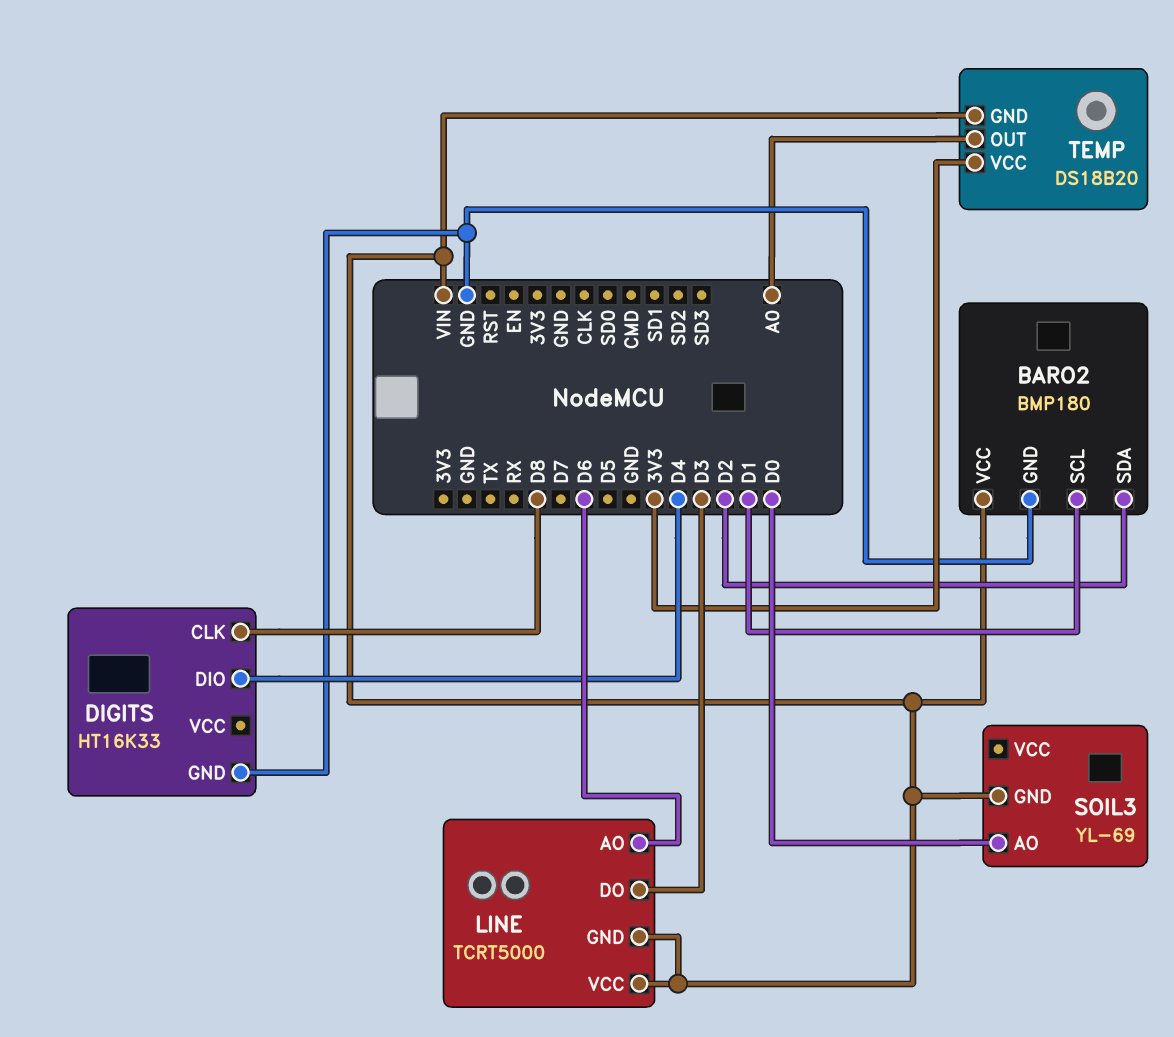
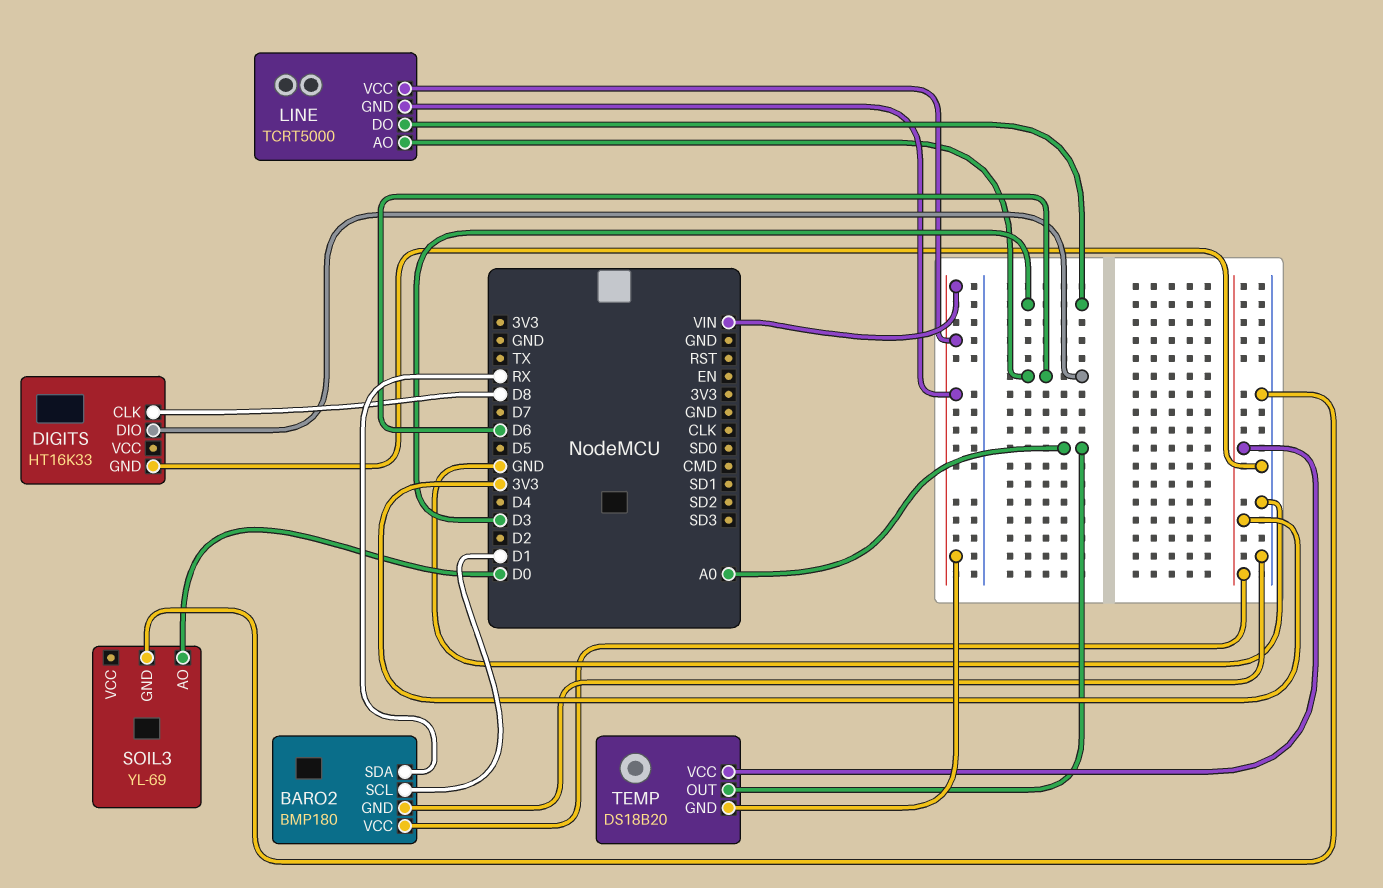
BARO2 pin SDA: D2 -> RX
BARO2 pin VCC: VIN -> 3V3
DIGITS pin DIO: D4 -> D6
SOIL3 pin GND: VIN -> GND

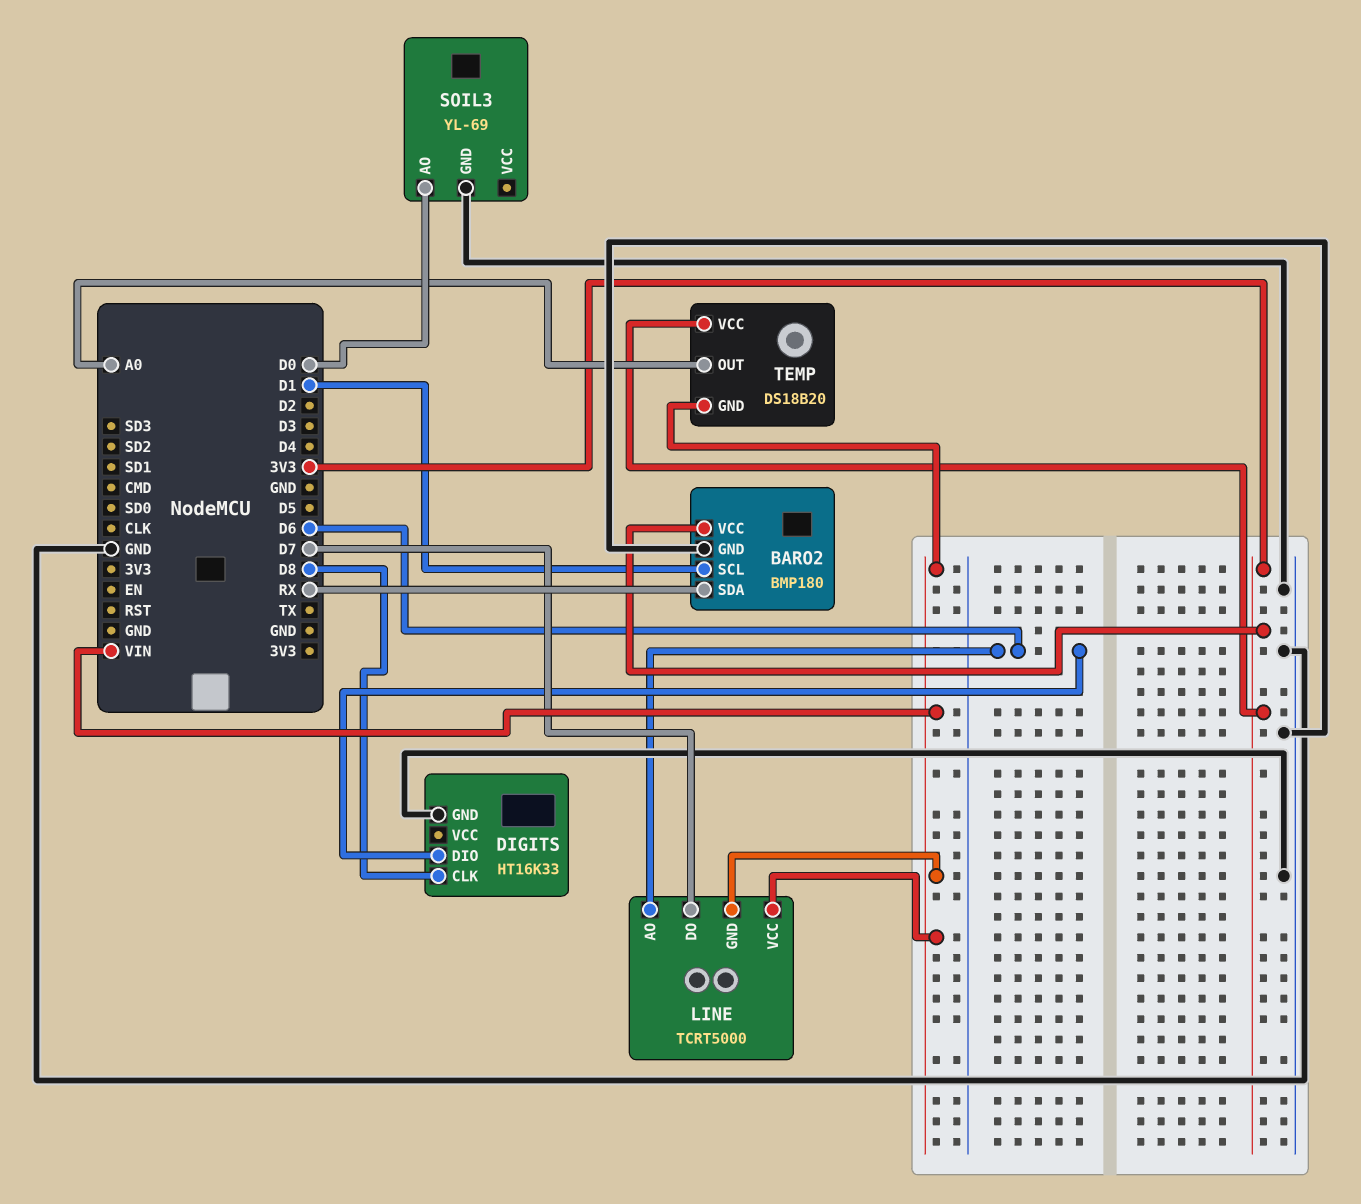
LINE pin DO: D3 -> D7

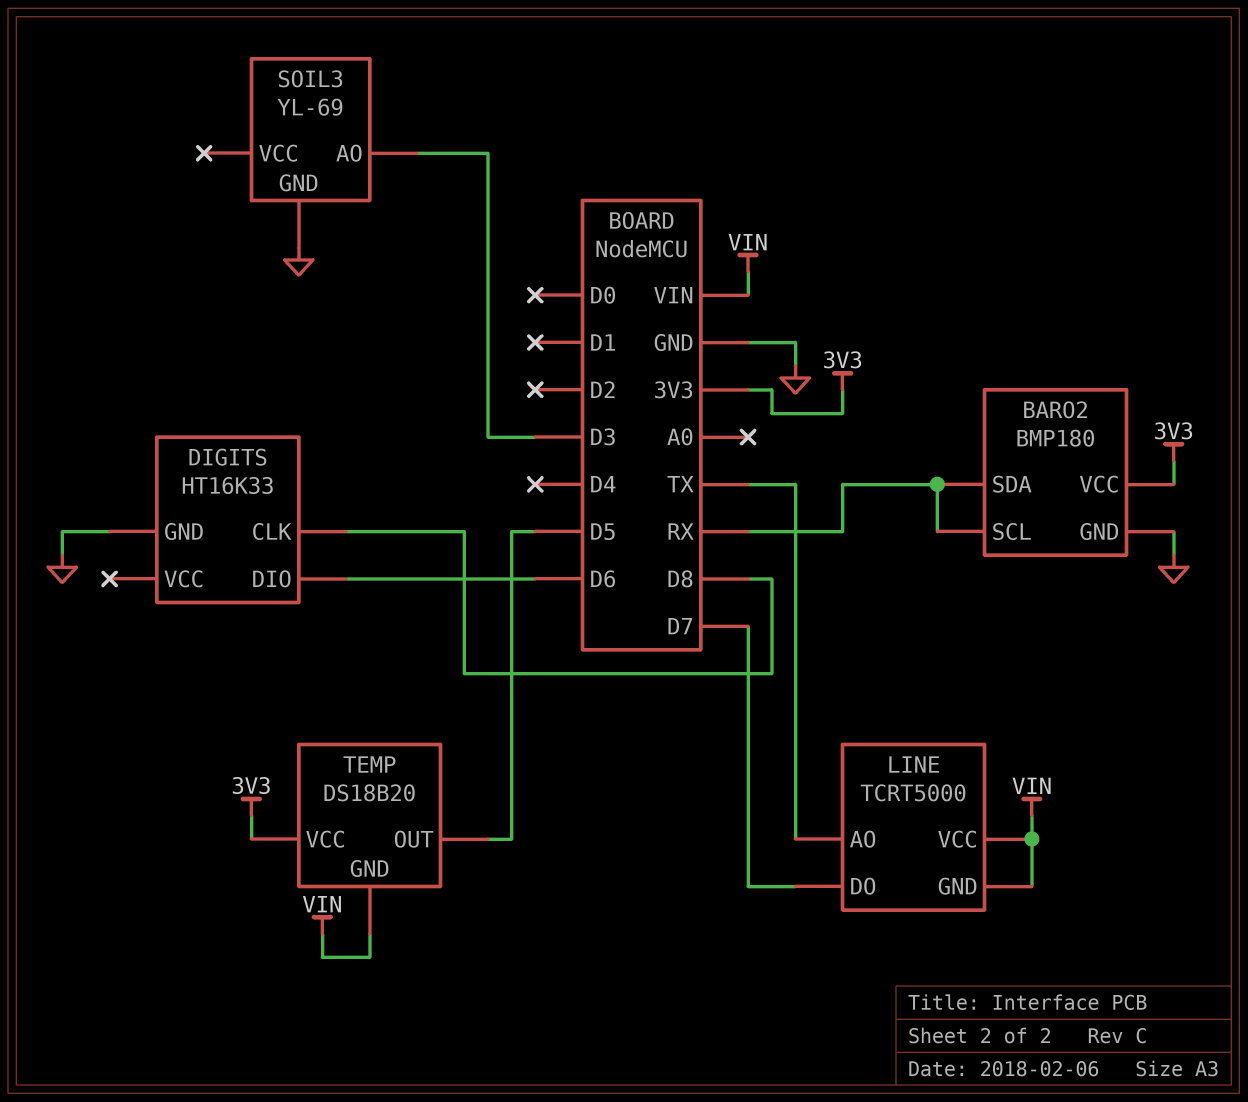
BARO2 pin SCL: D1 -> RX
LINE pin AO: D6 -> TX
SOIL3 pin AO: D0 -> D3
TEMP pin OUT: A0 -> D5

